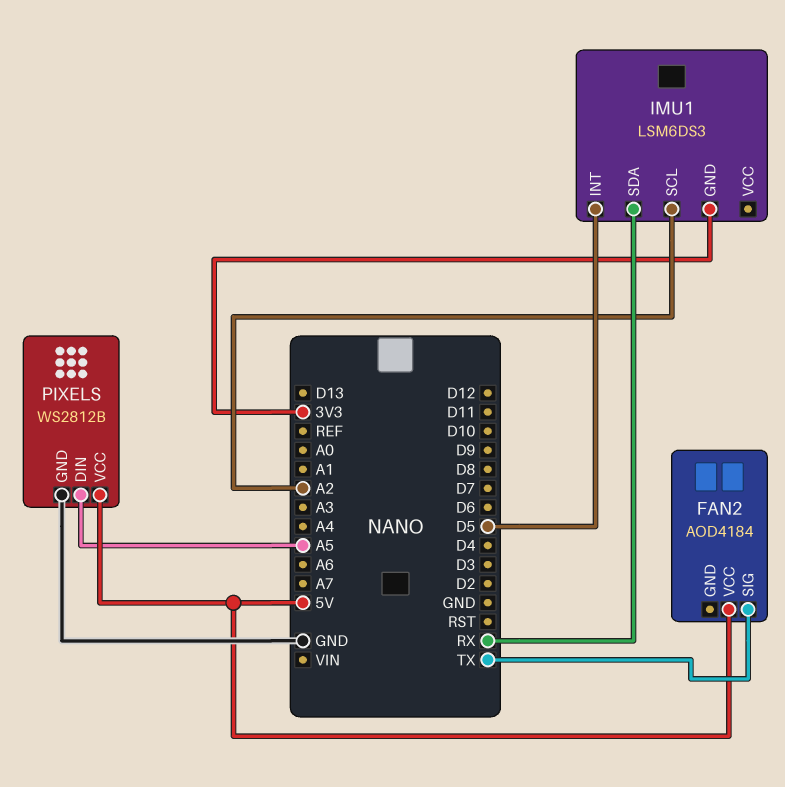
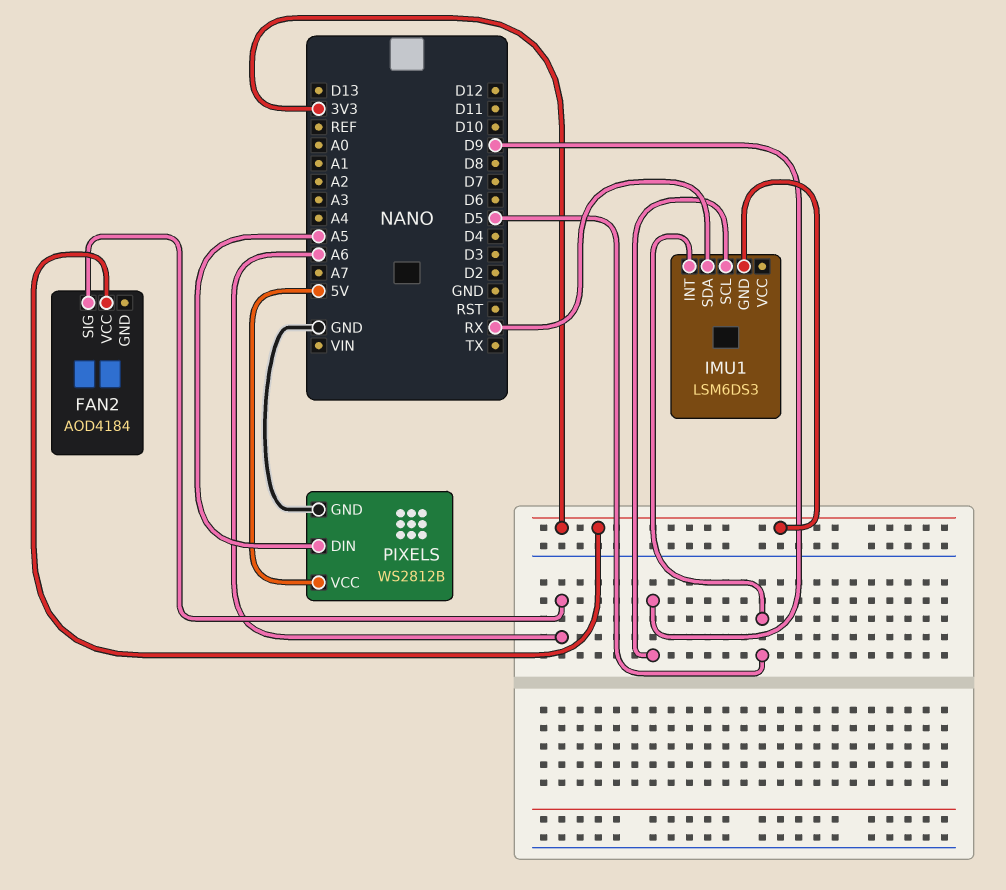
FAN2 pin SIG: TX -> A6
FAN2 pin VCC: 5V -> 3V3
IMU1 pin SCL: A2 -> D9

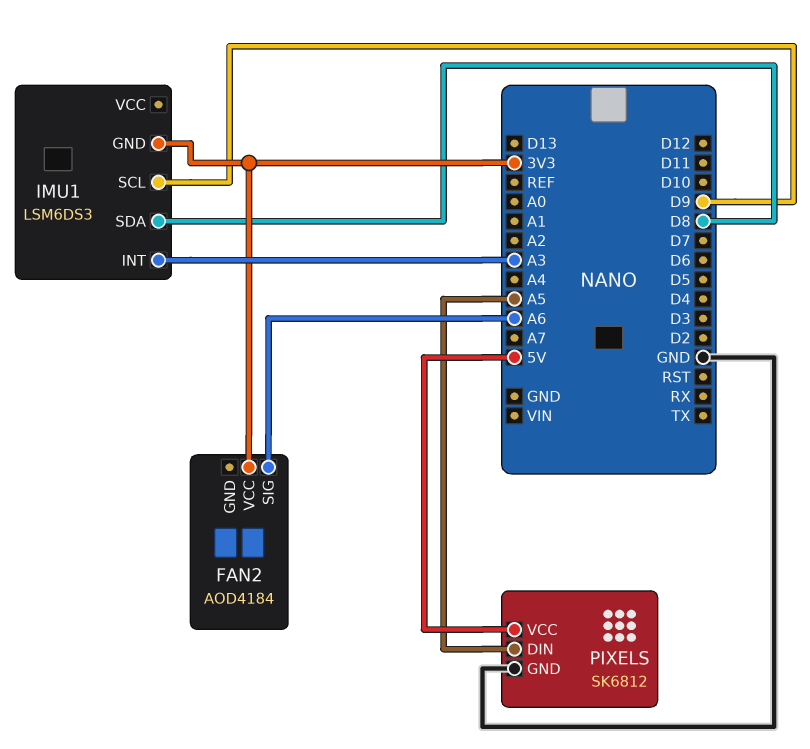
IMU1 pin INT: D5 -> A3
IMU1 pin SDA: RX -> D8
PIXELS: WS2812B -> SK6812

